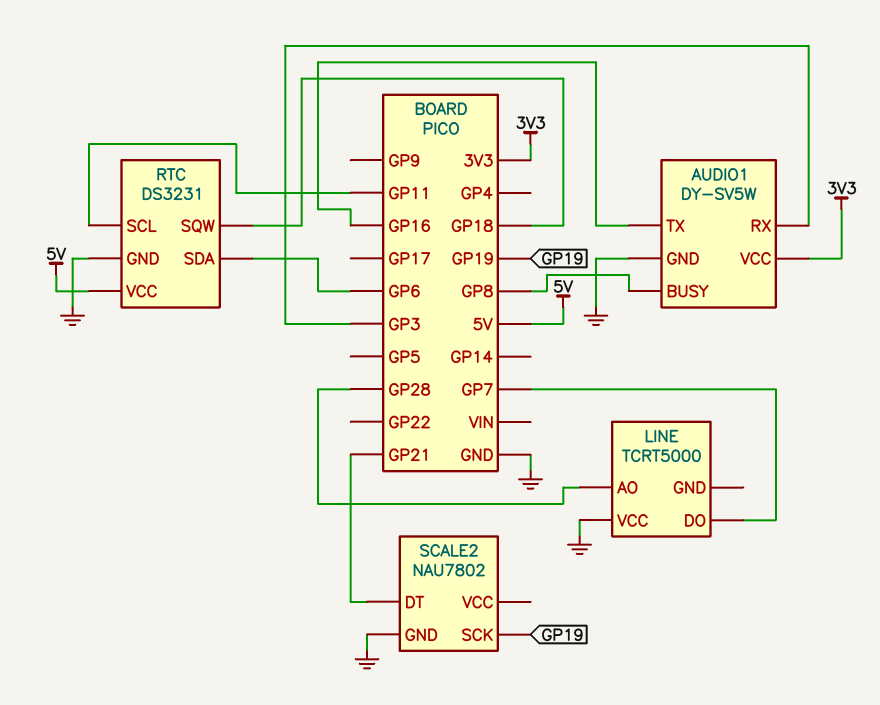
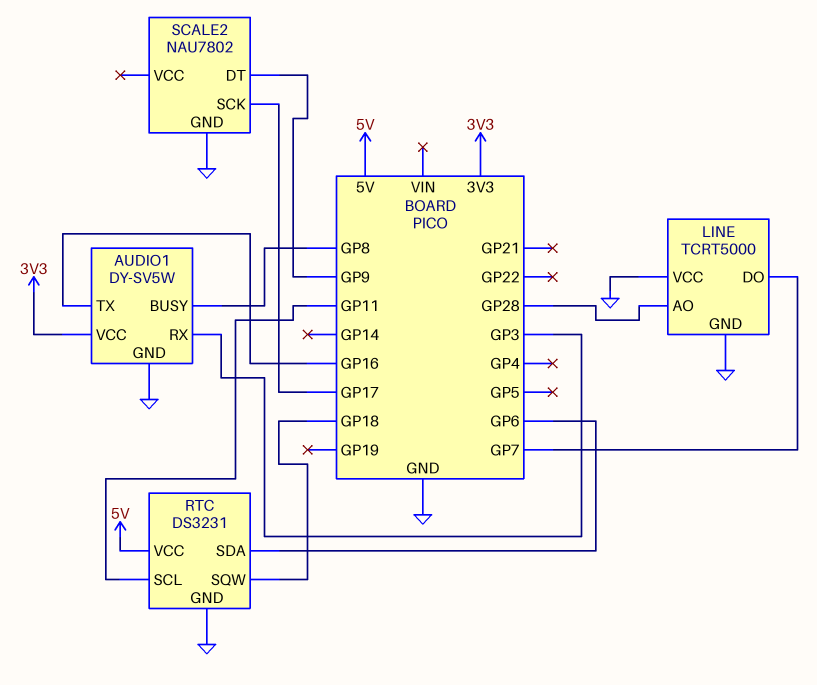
LINE pin GND: none -> GND
SCALE2 pin DT: GP21 -> GP9
SCALE2 pin SCK: GP19 -> GP17

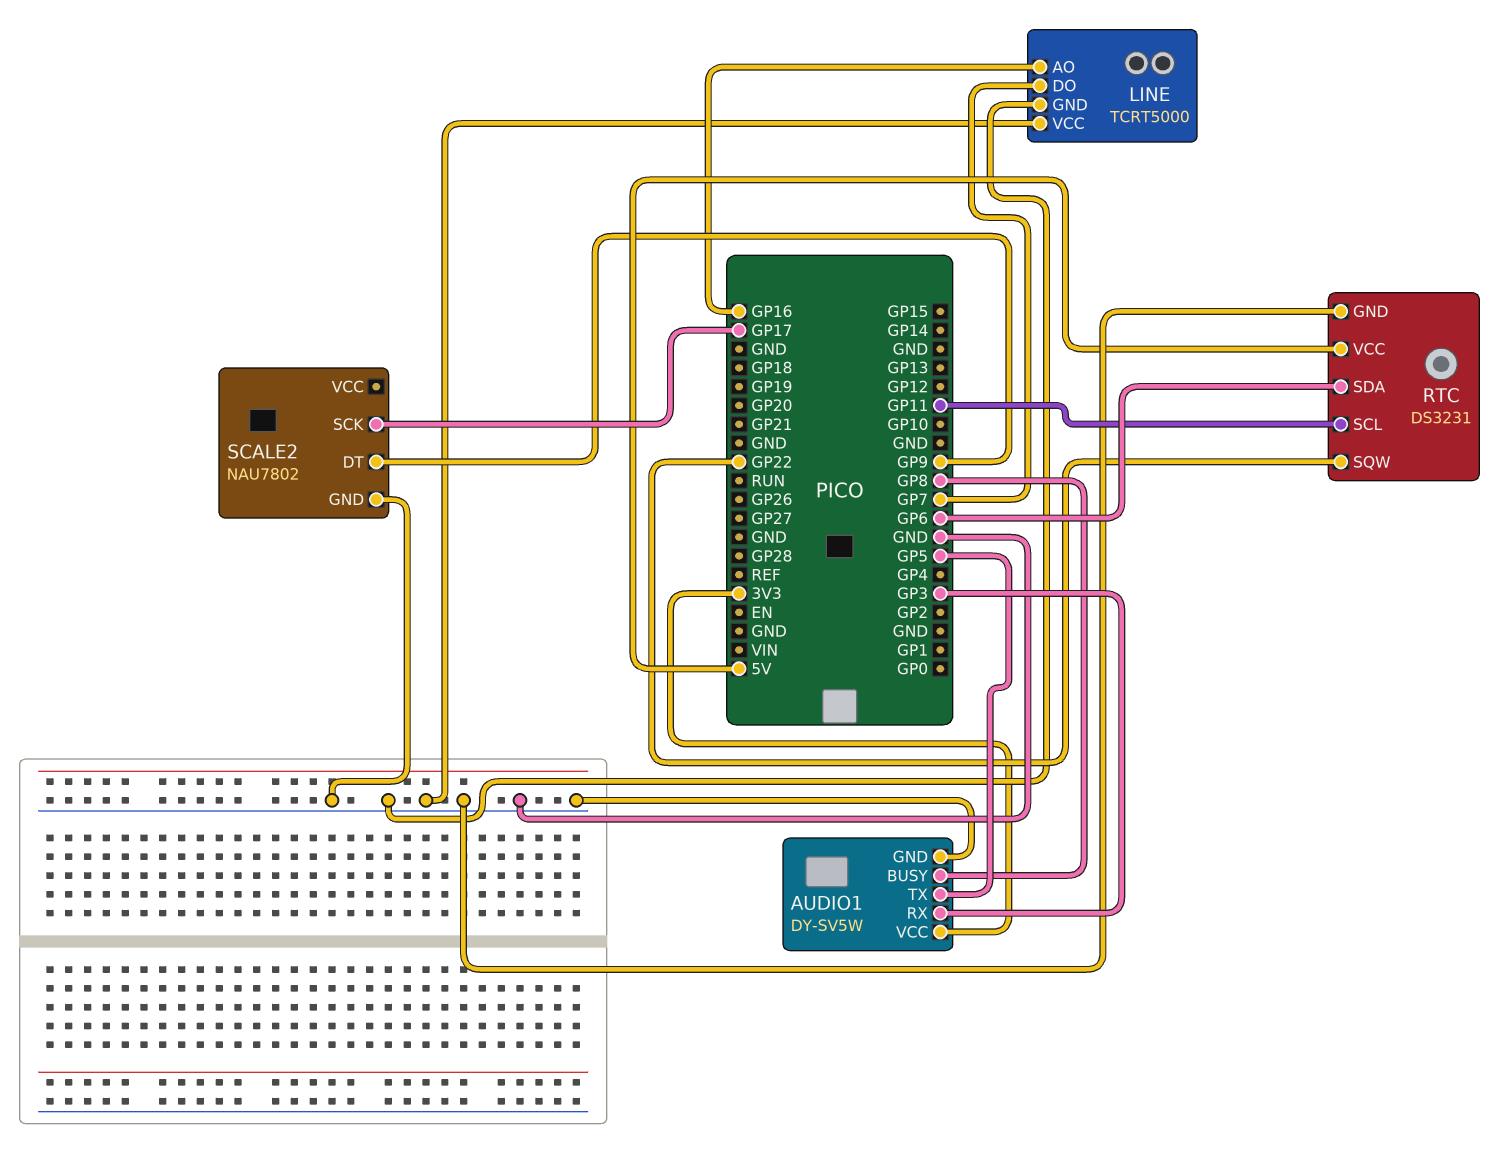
AUDIO1 pin TX: GP16 -> GP5
LINE pin AO: GP28 -> GP16
RTC pin SQW: GP18 -> GP22

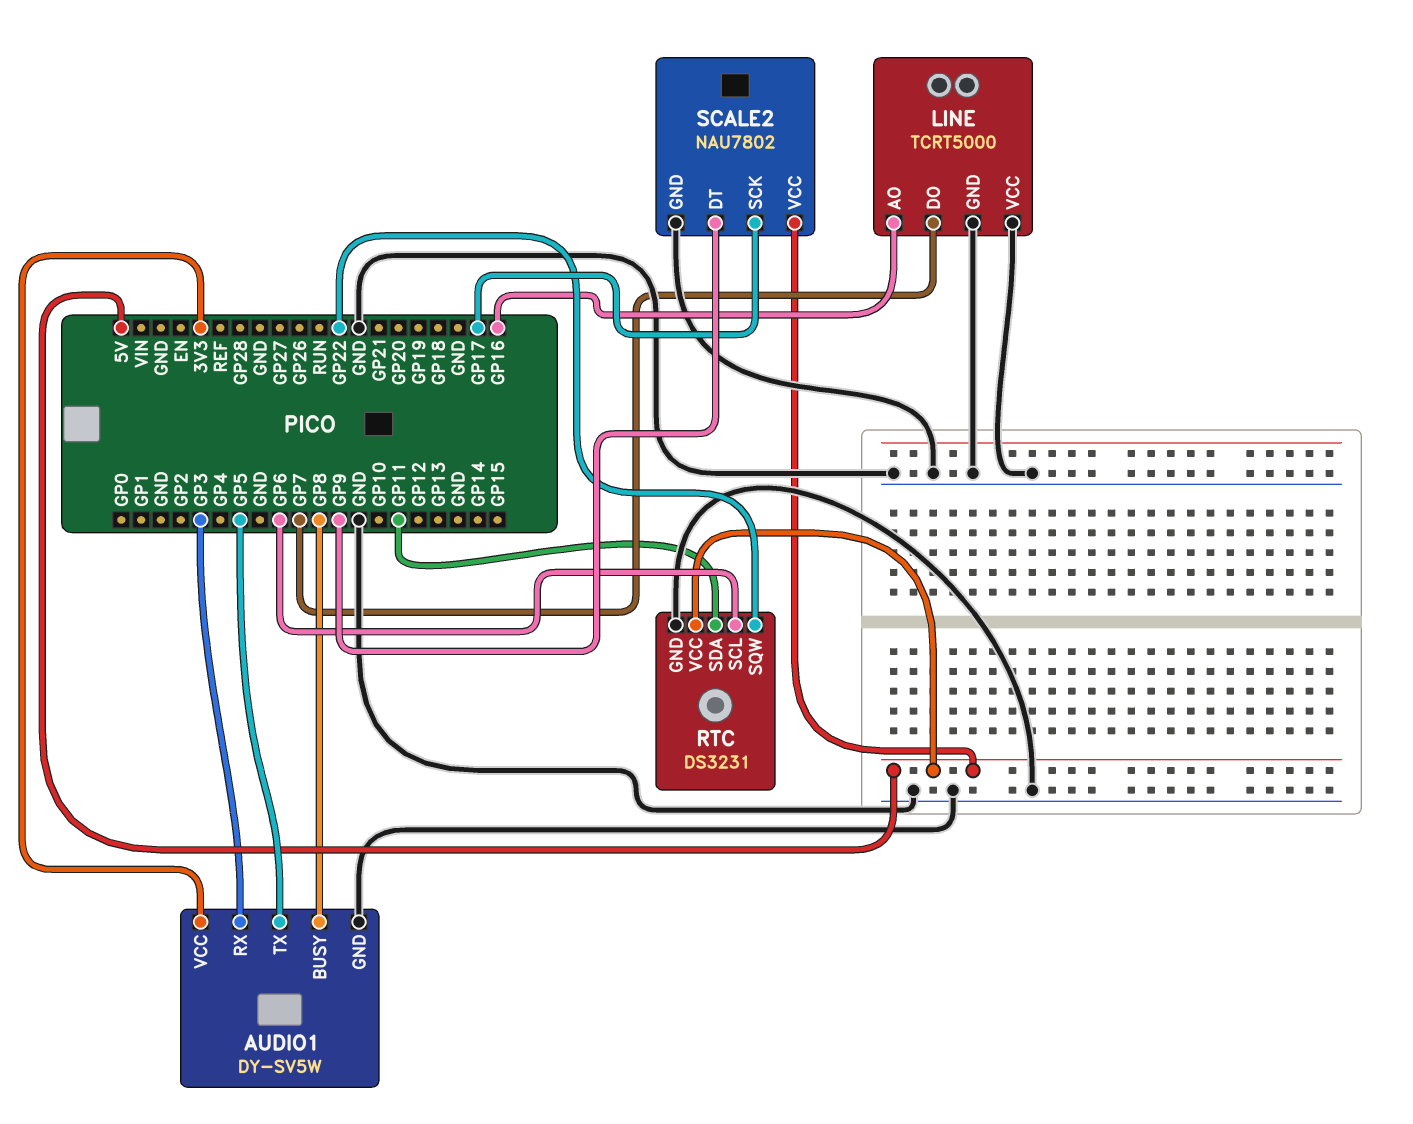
RTC pin SCL: GP11 -> GP6
RTC pin SDA: GP6 -> GP11
SCALE2 pin VCC: none -> 5V

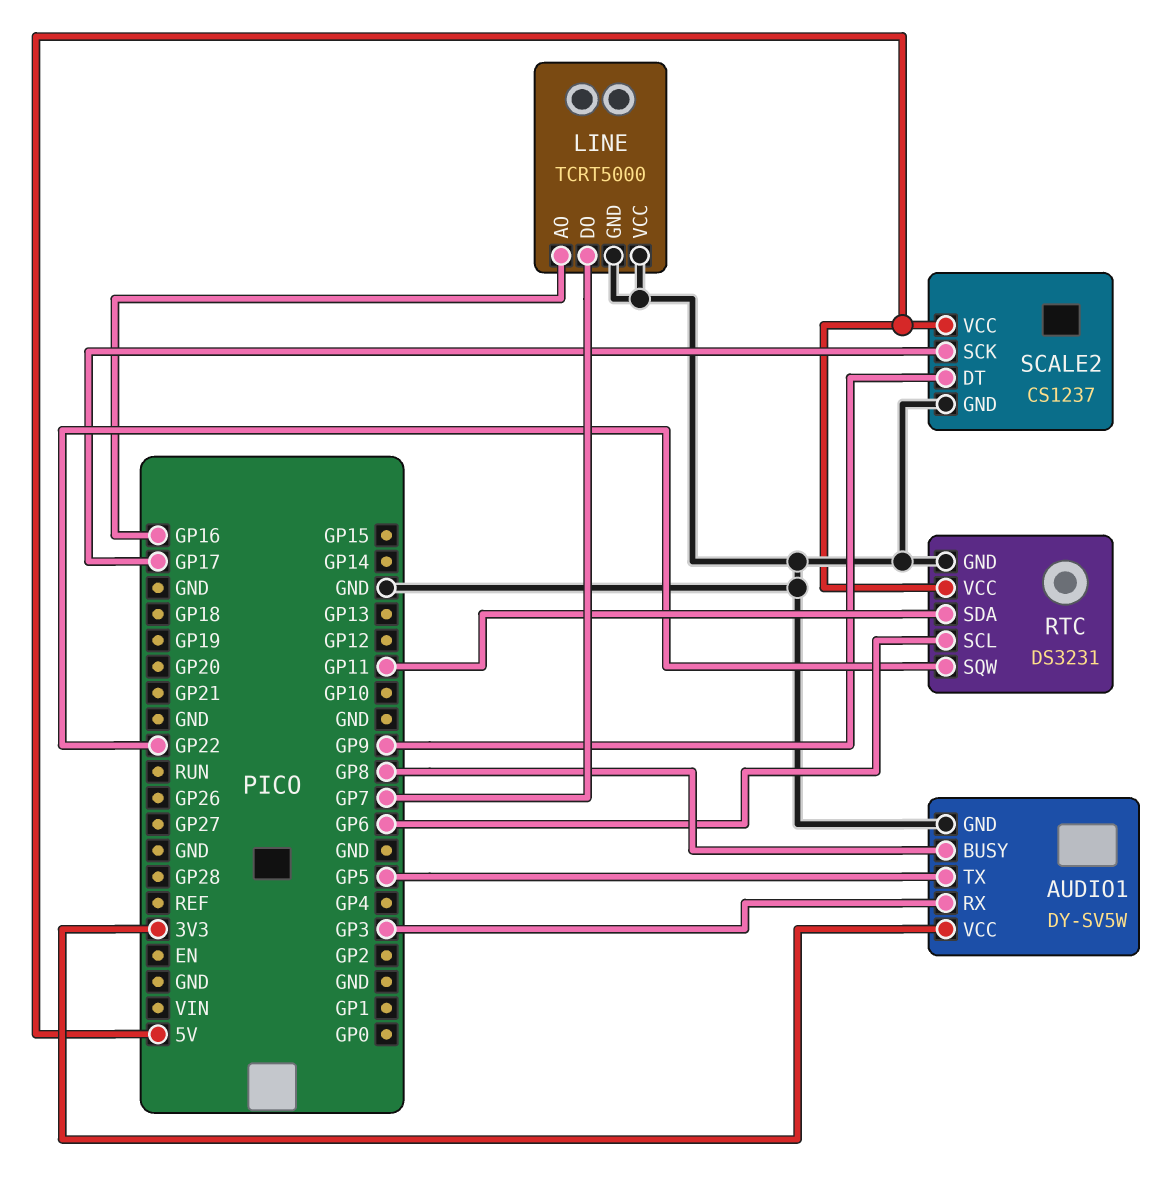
SCALE2: NAU7802 -> CS1237

